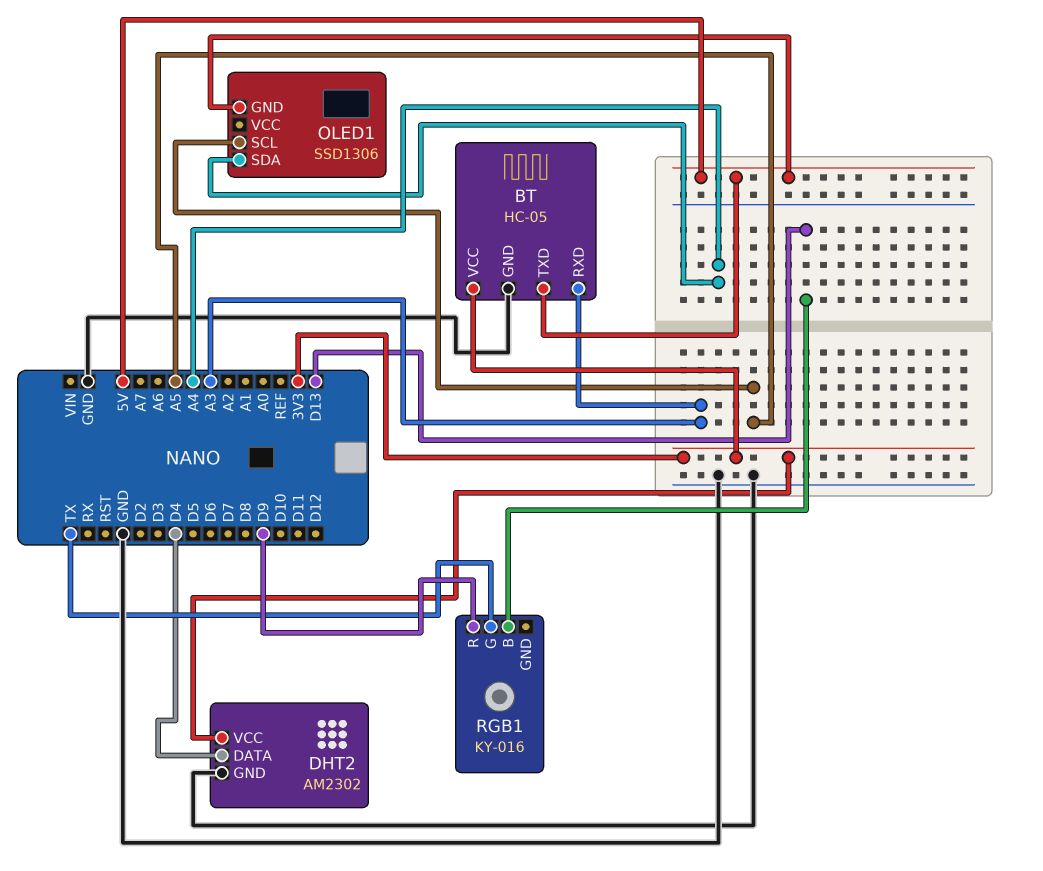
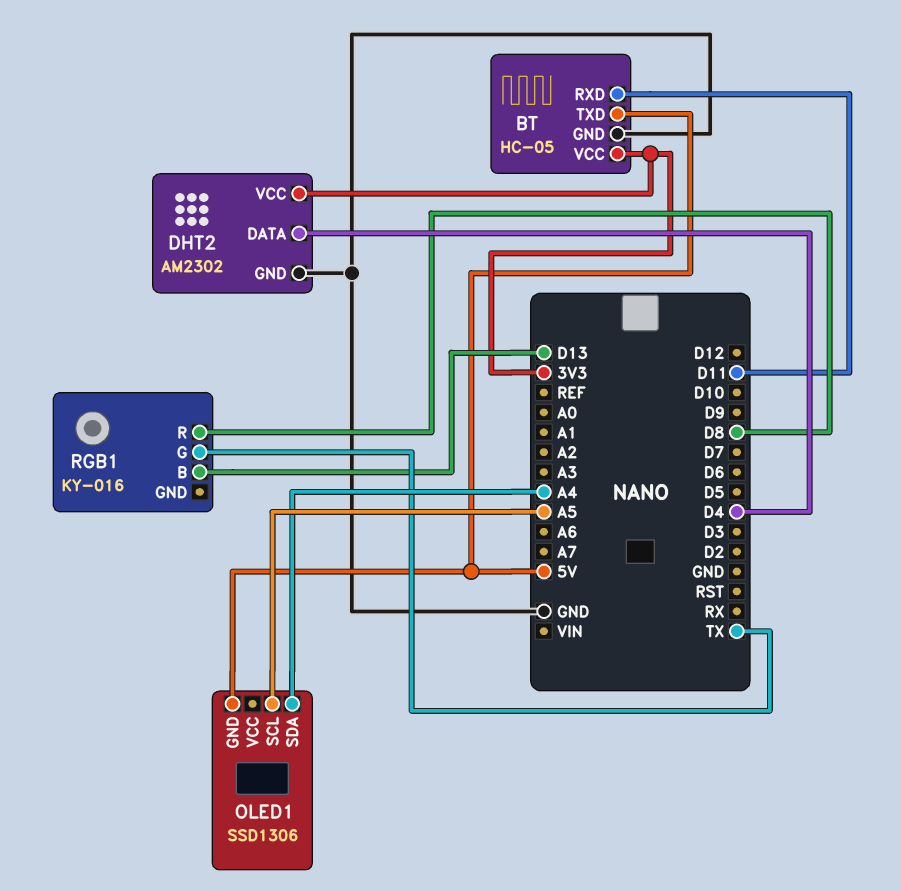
BT pin RXD: A3 -> D11
RGB1 pin R: D9 -> D8

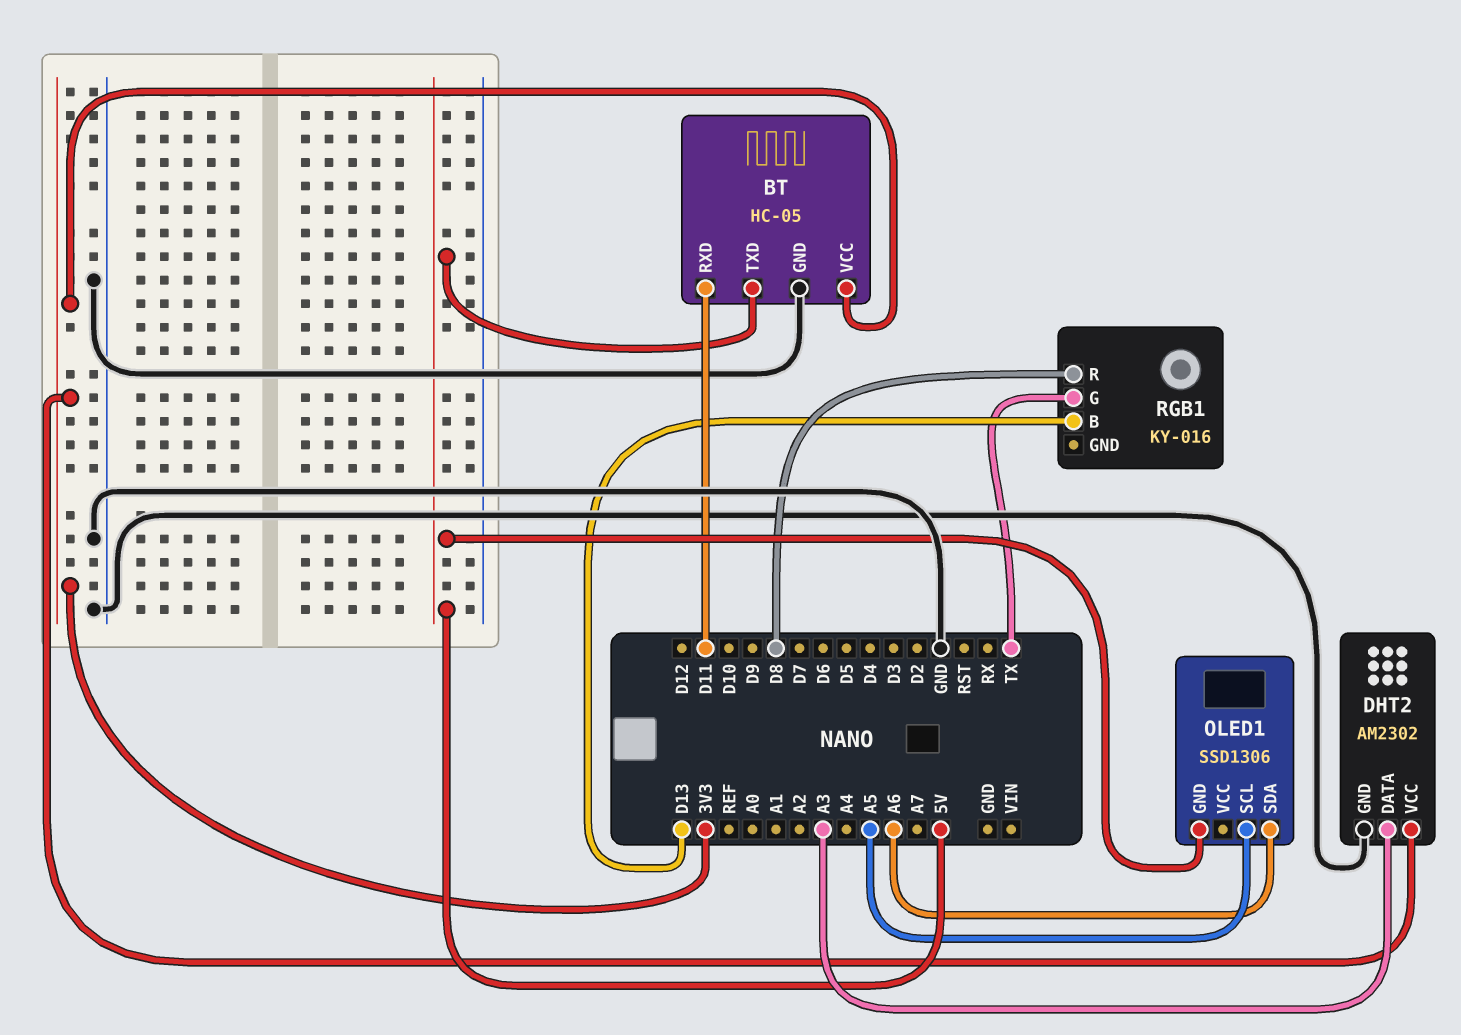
DHT2 pin DATA: D4 -> A3
OLED1 pin SDA: A4 -> A6

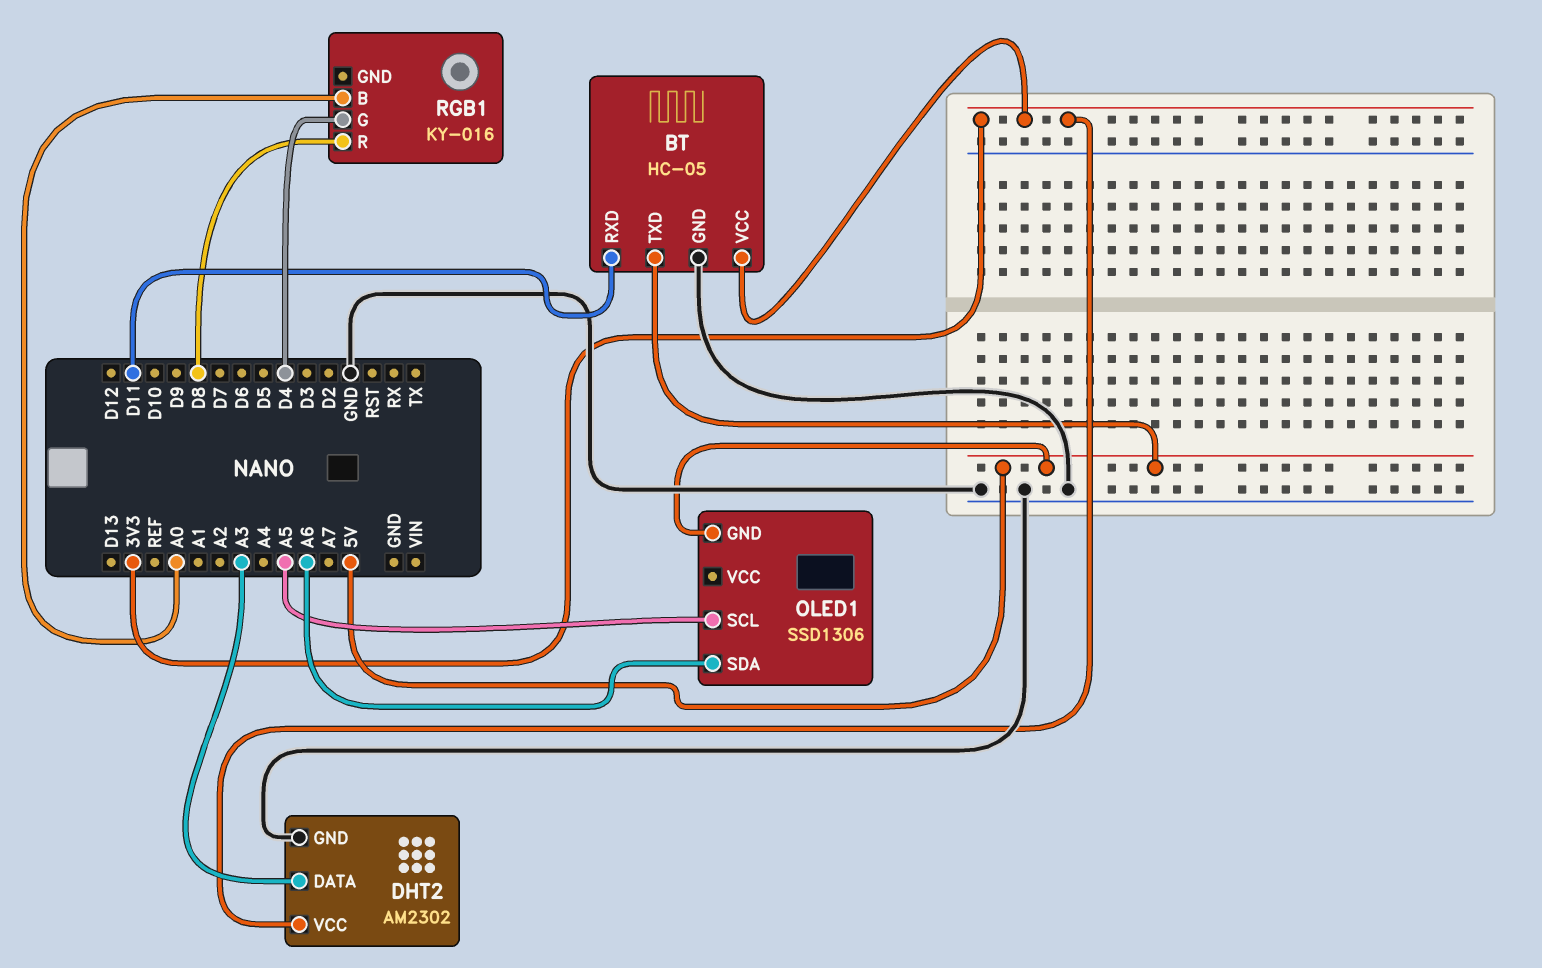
RGB1 pin B: D13 -> A0
RGB1 pin G: TX -> D4

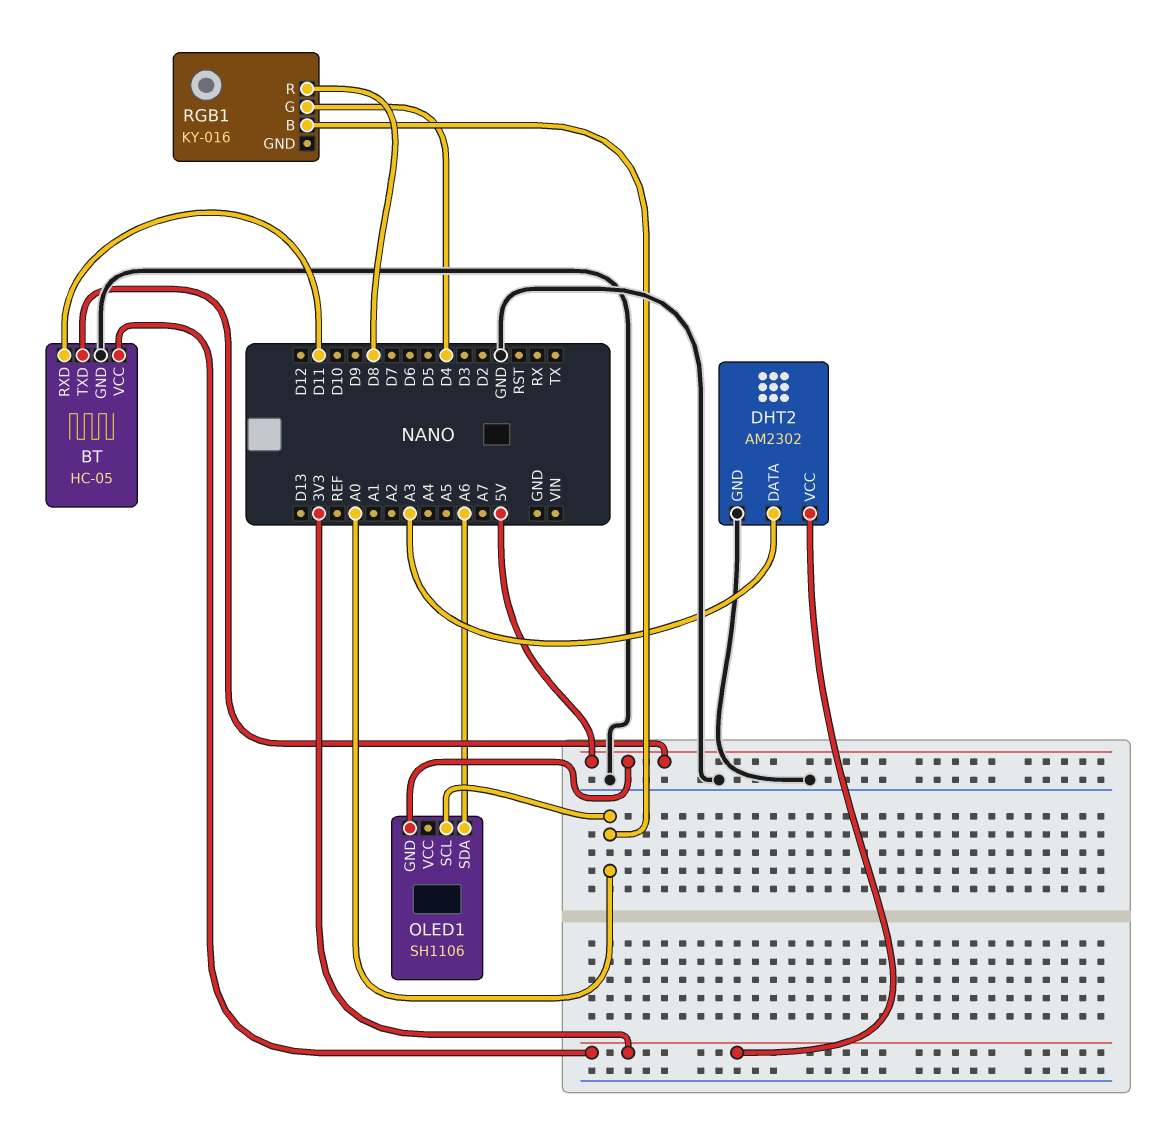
OLED1: SSD1306 -> SH1106
OLED1 pin SCL: A5 -> A0

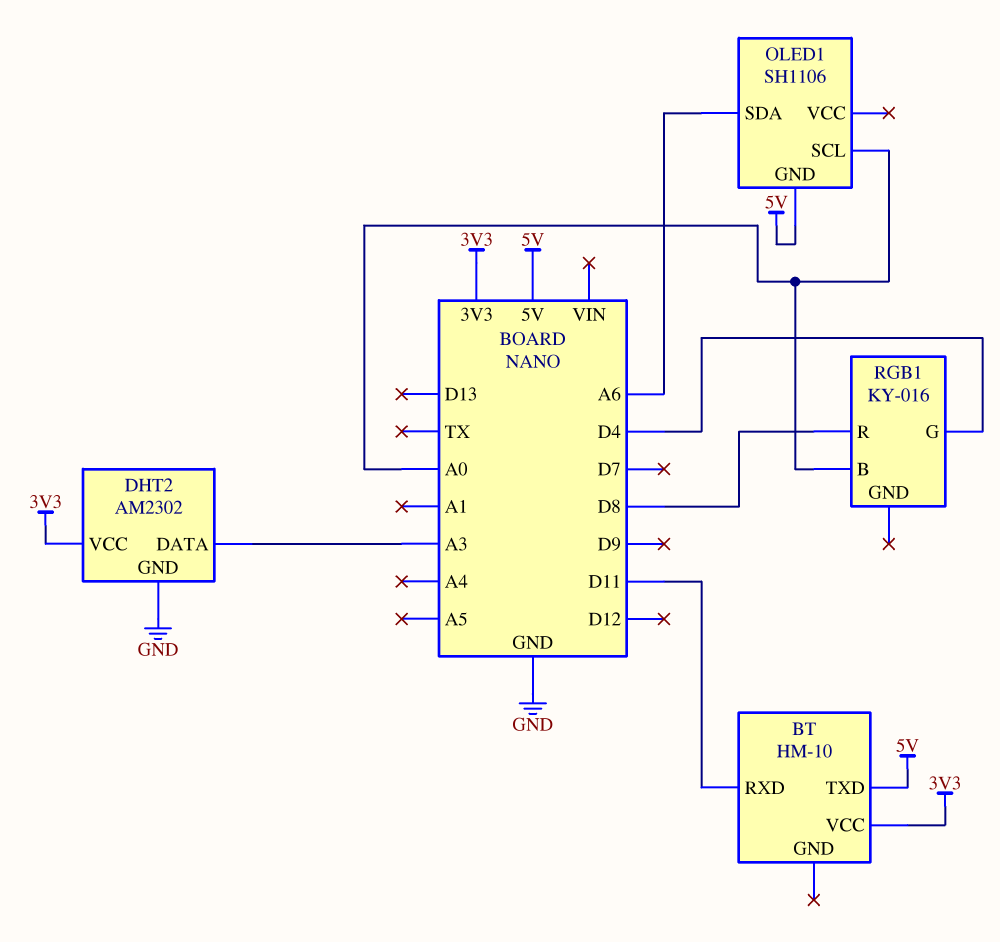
BT: HC-05 -> HM-10
BT pin GND: GND -> none

